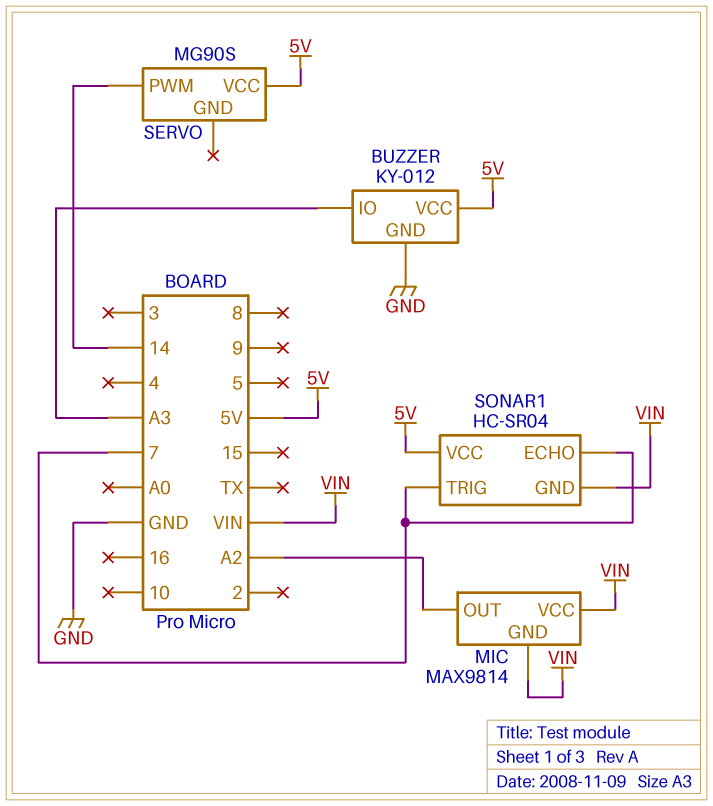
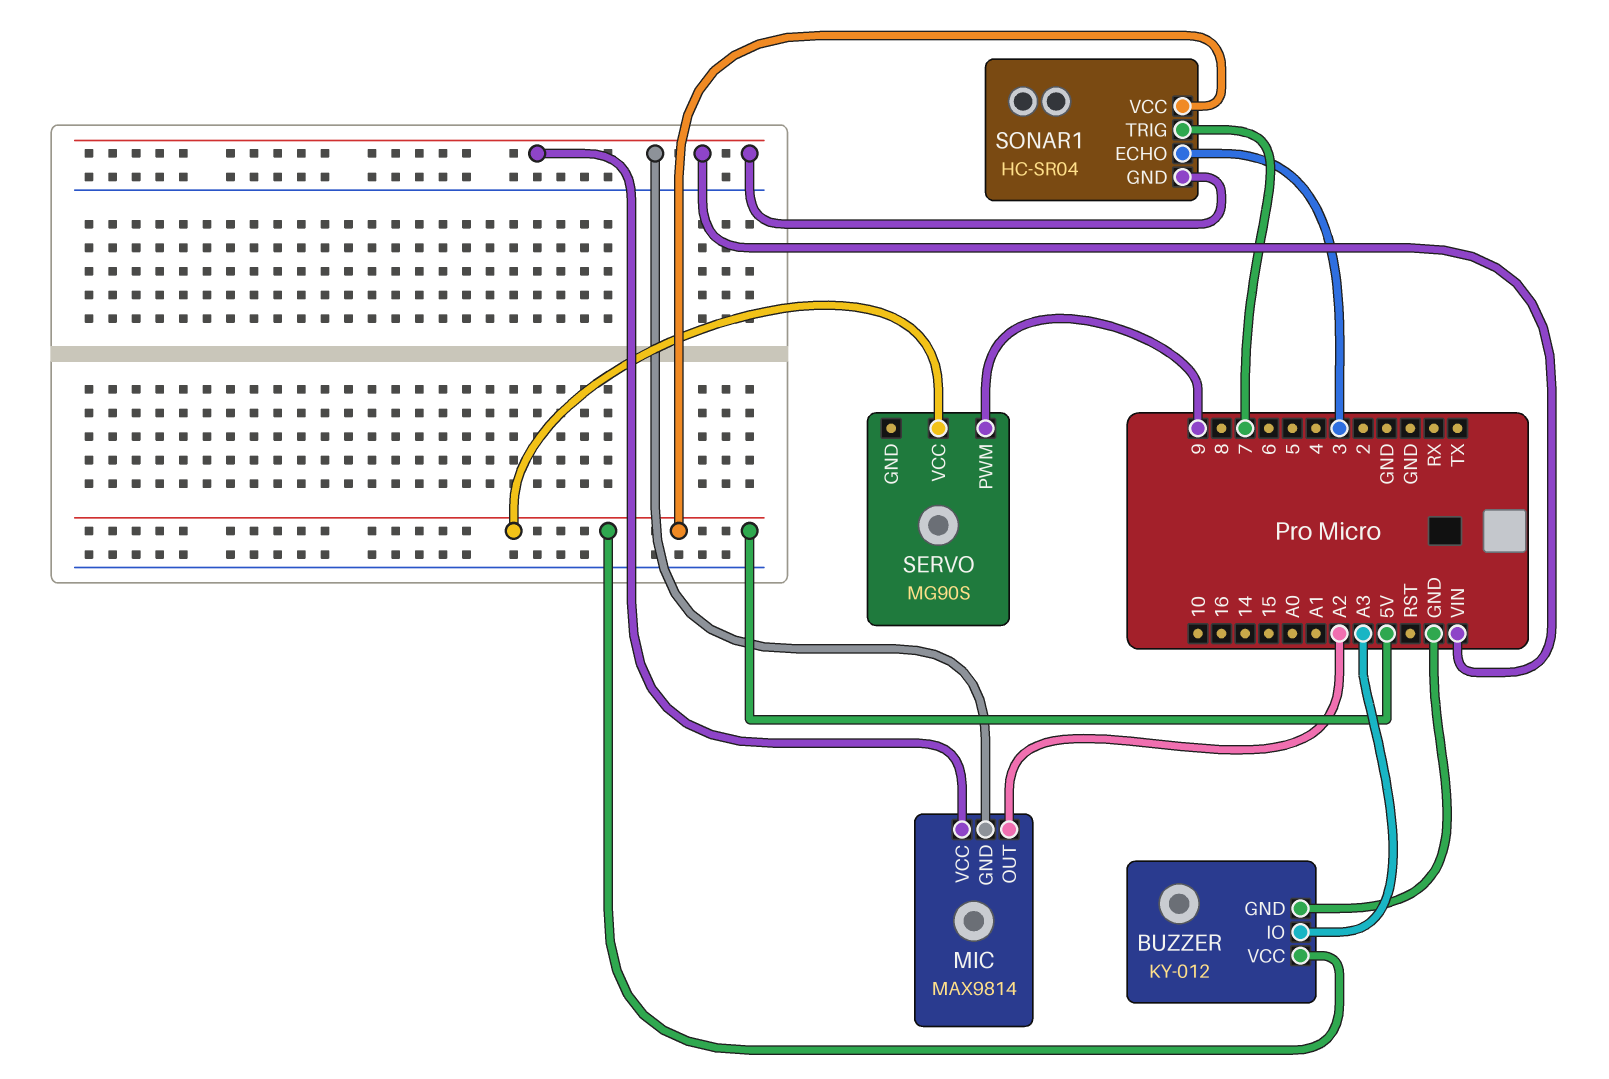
SERVO pin PWM: 14 -> 9
SONAR1 pin ECHO: 7 -> 3

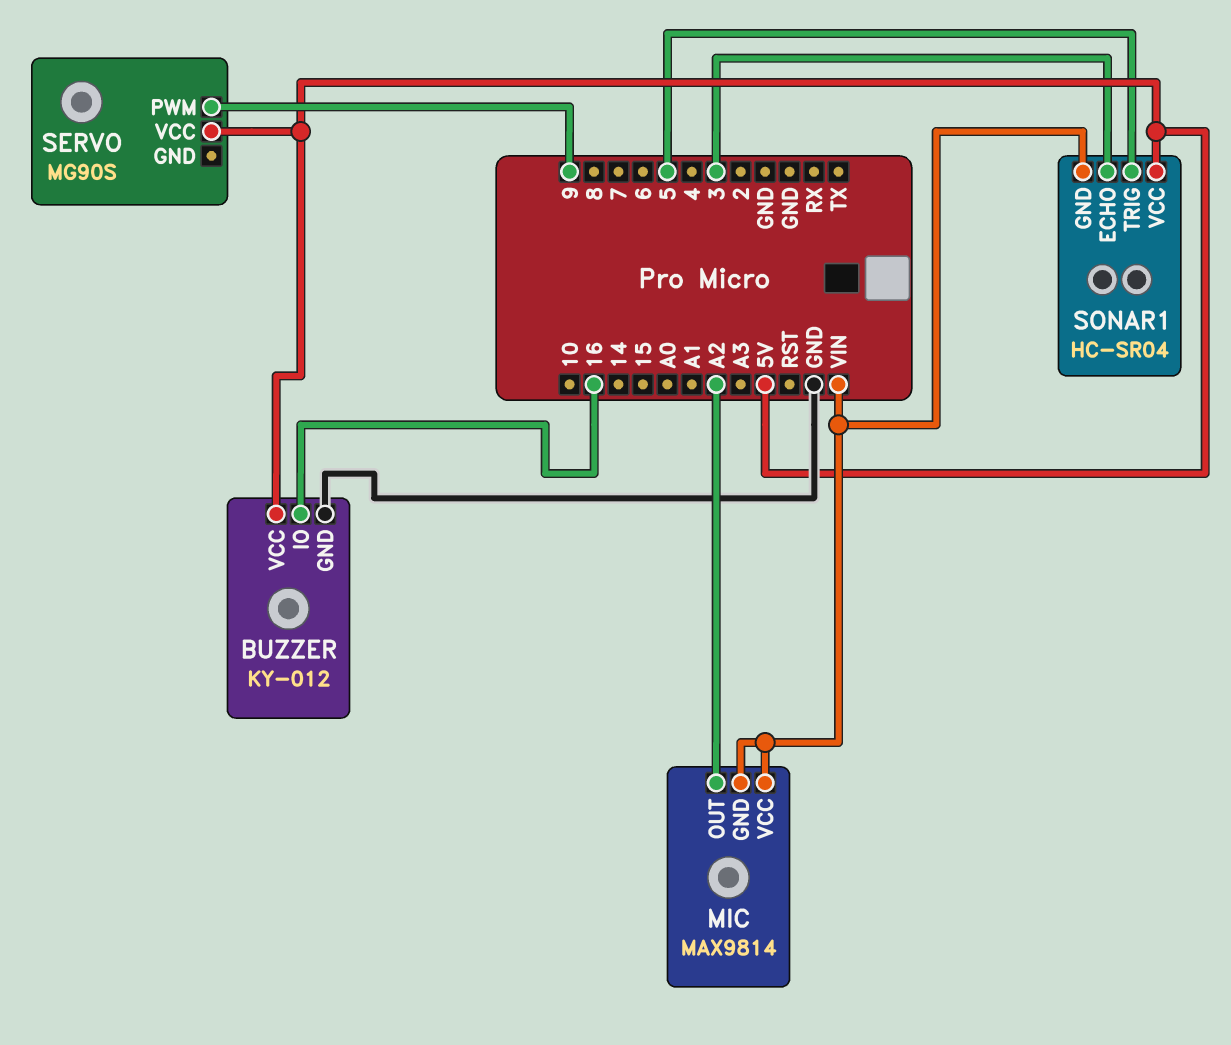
BUZZER pin IO: A3 -> 16
SONAR1 pin TRIG: 7 -> 5

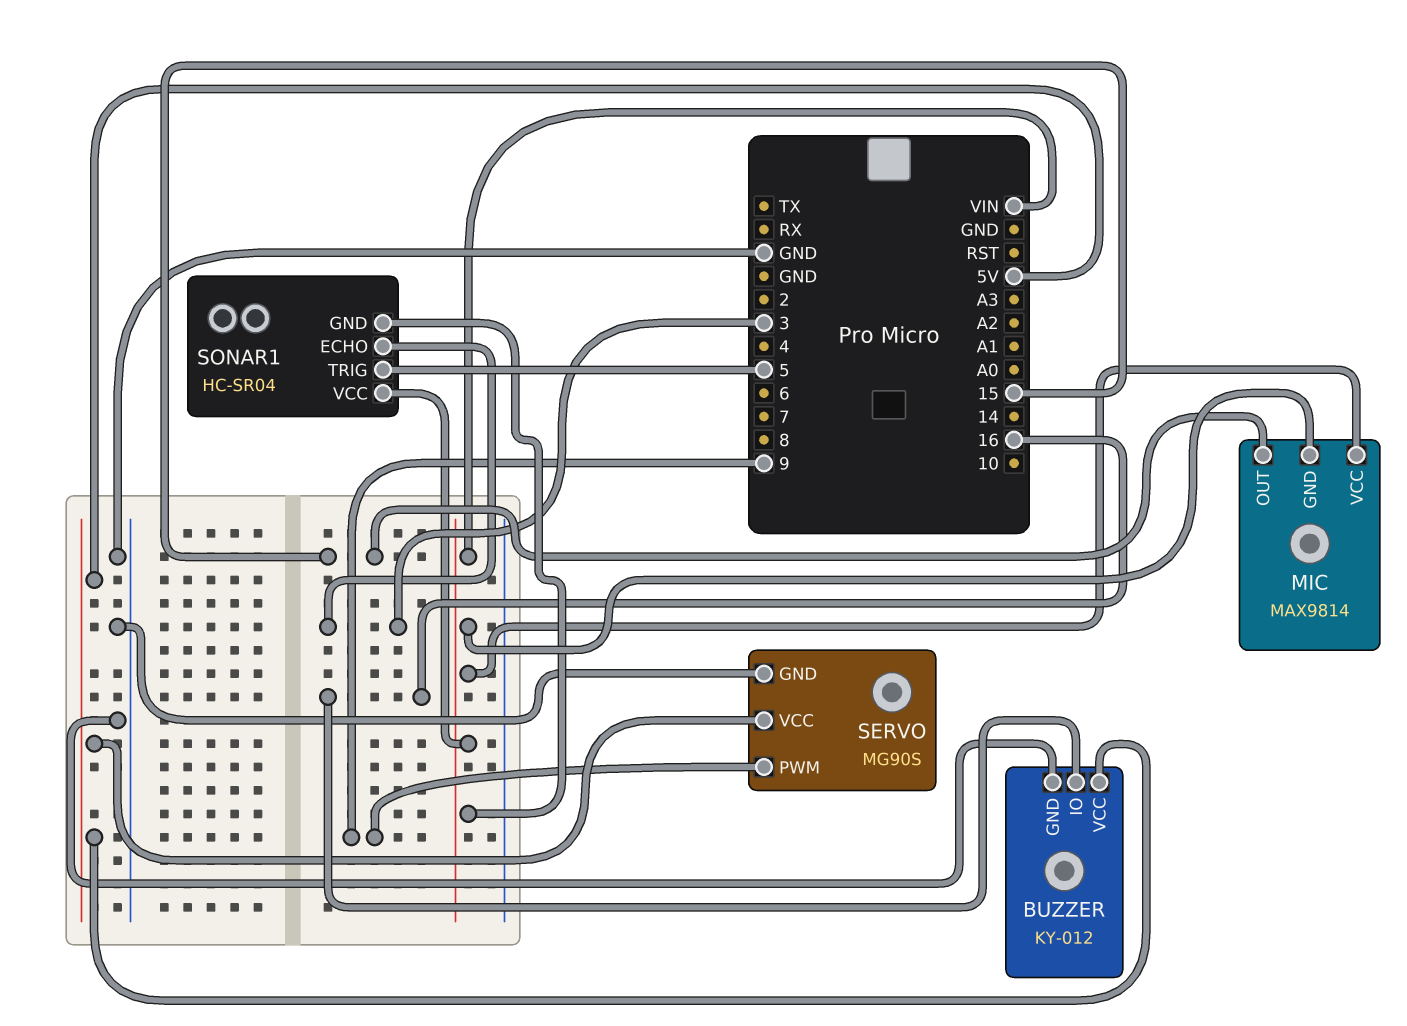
MIC pin OUT: A2 -> 15
SERVO pin GND: none -> GND
SONAR1 pin VCC: 5V -> VIN

